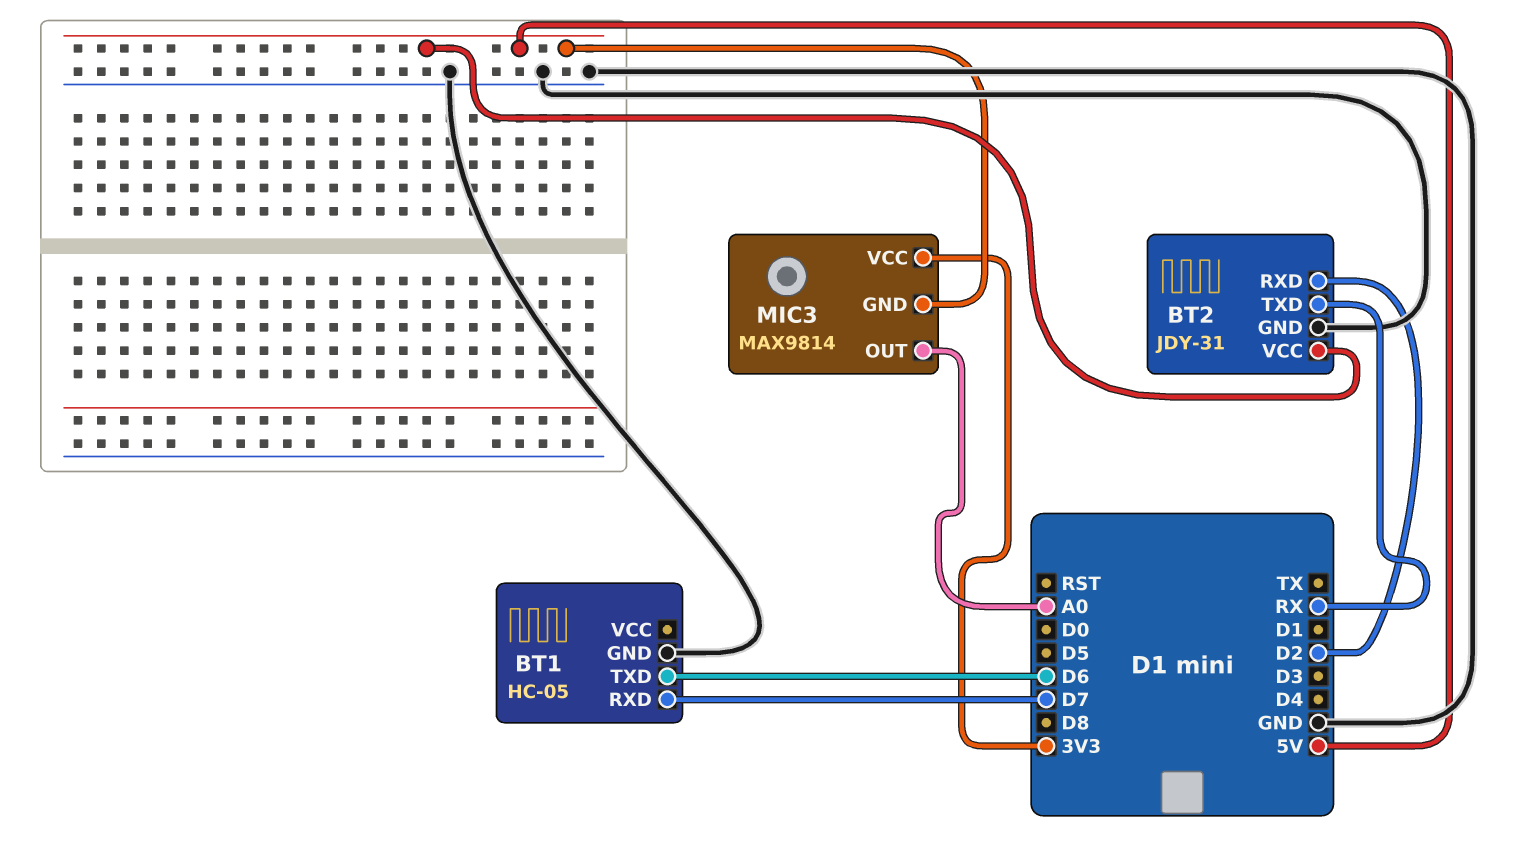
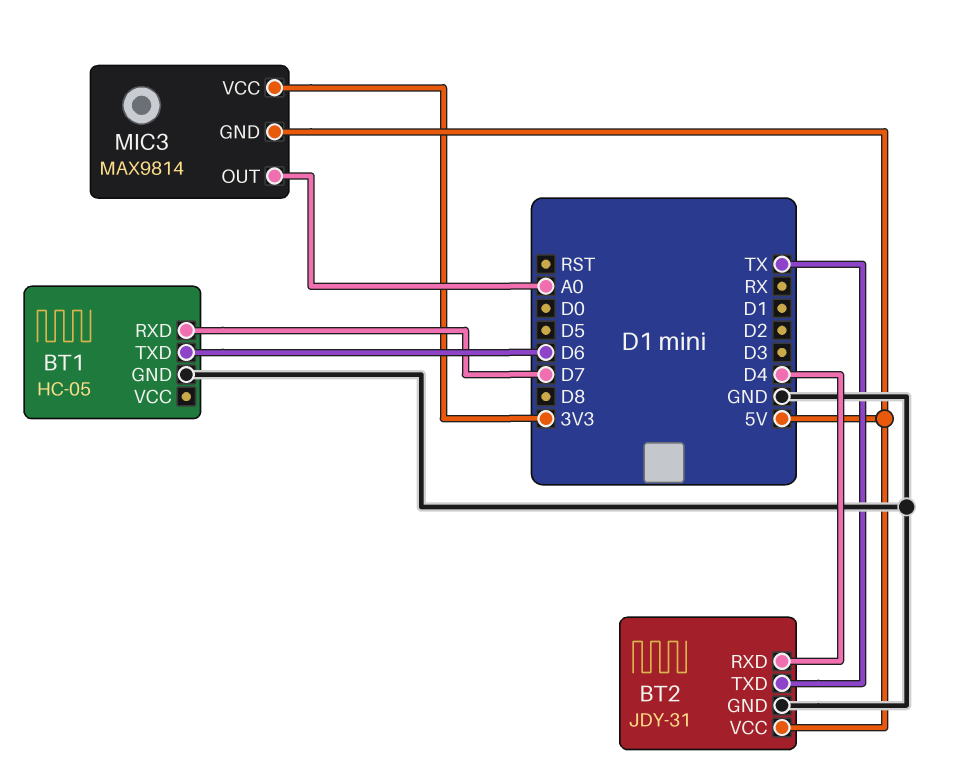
BT2 pin RXD: D2 -> D4
BT2 pin TXD: RX -> TX

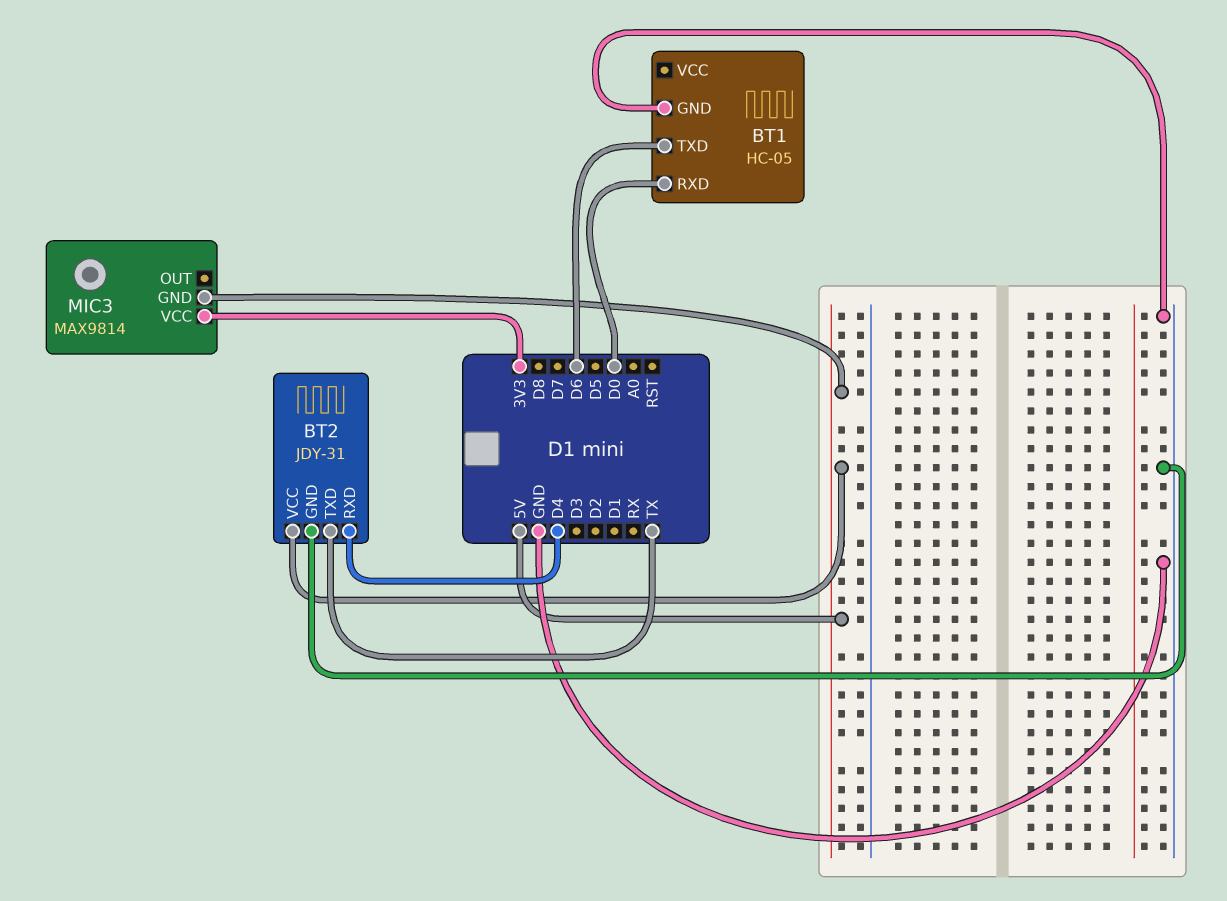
BT1 pin RXD: D7 -> D0
MIC3 pin OUT: A0 -> none

